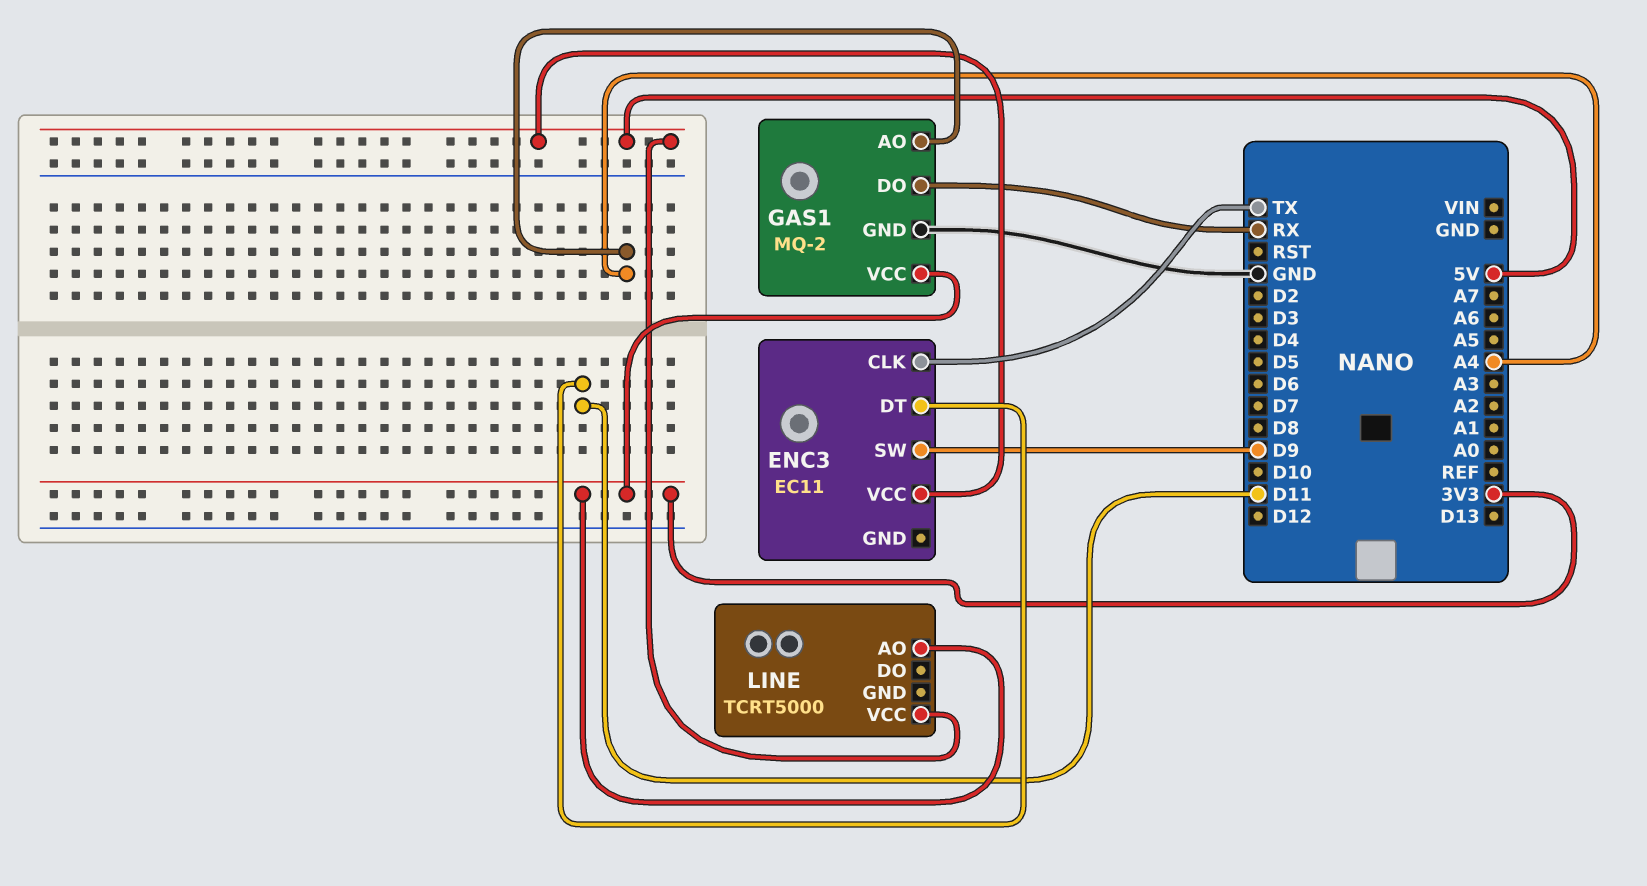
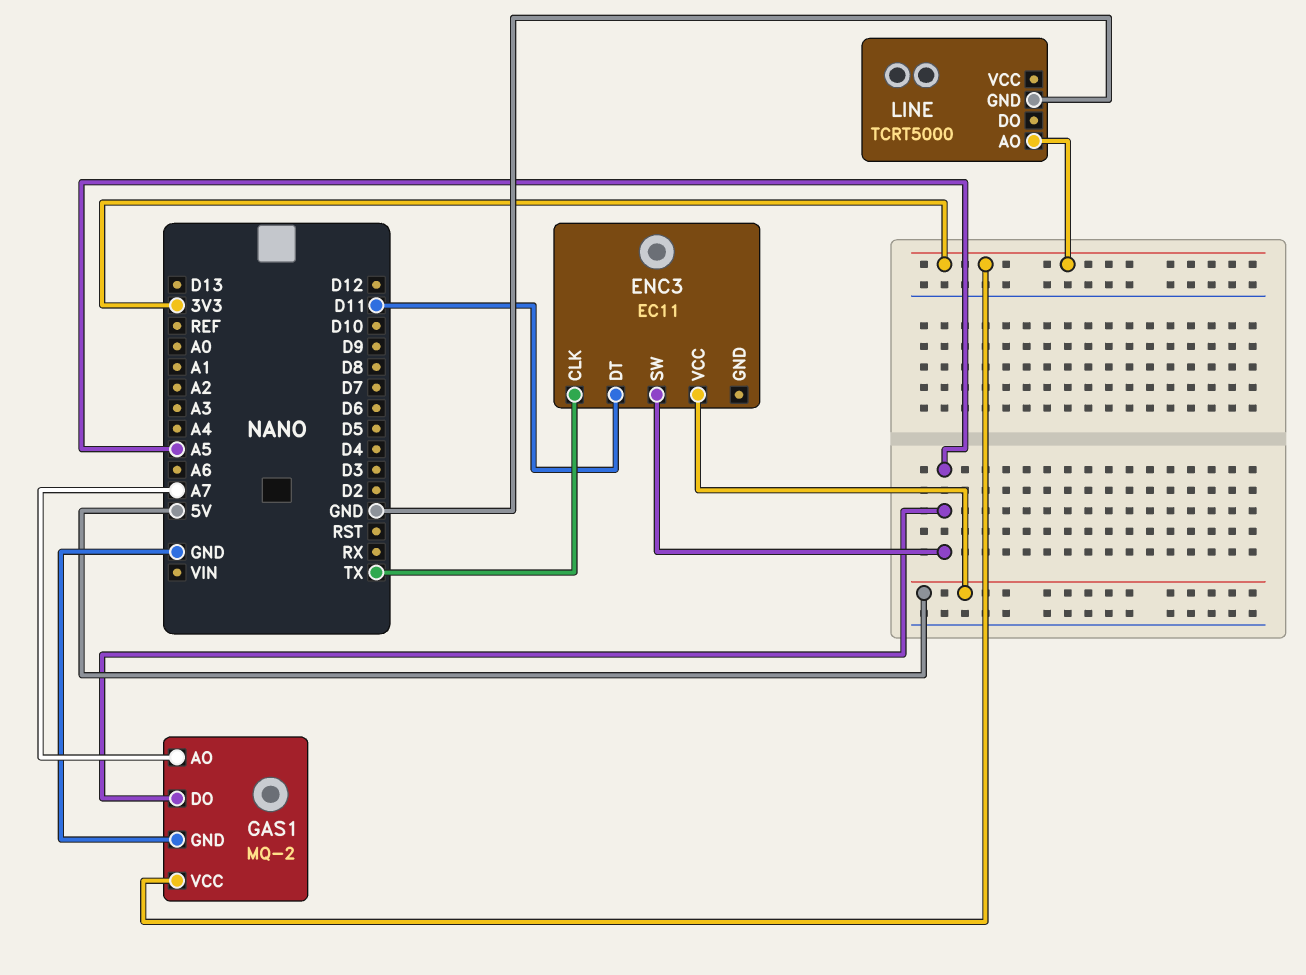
ENC3 pin SW: D9 -> A5
GAS1 pin AO: A4 -> A7
GAS1 pin DO: RX -> A5
LINE pin GND: none -> GND
LINE pin VCC: 5V -> none

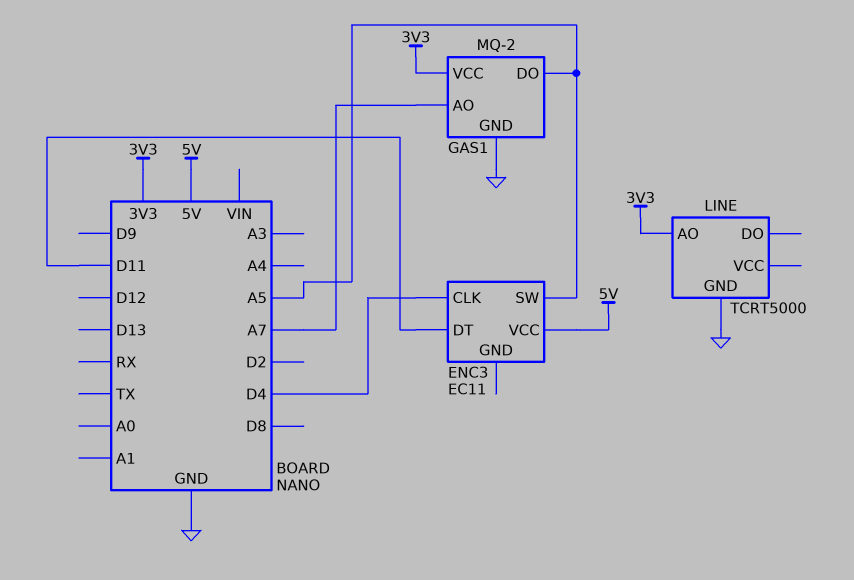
ENC3 pin CLK: TX -> D4

